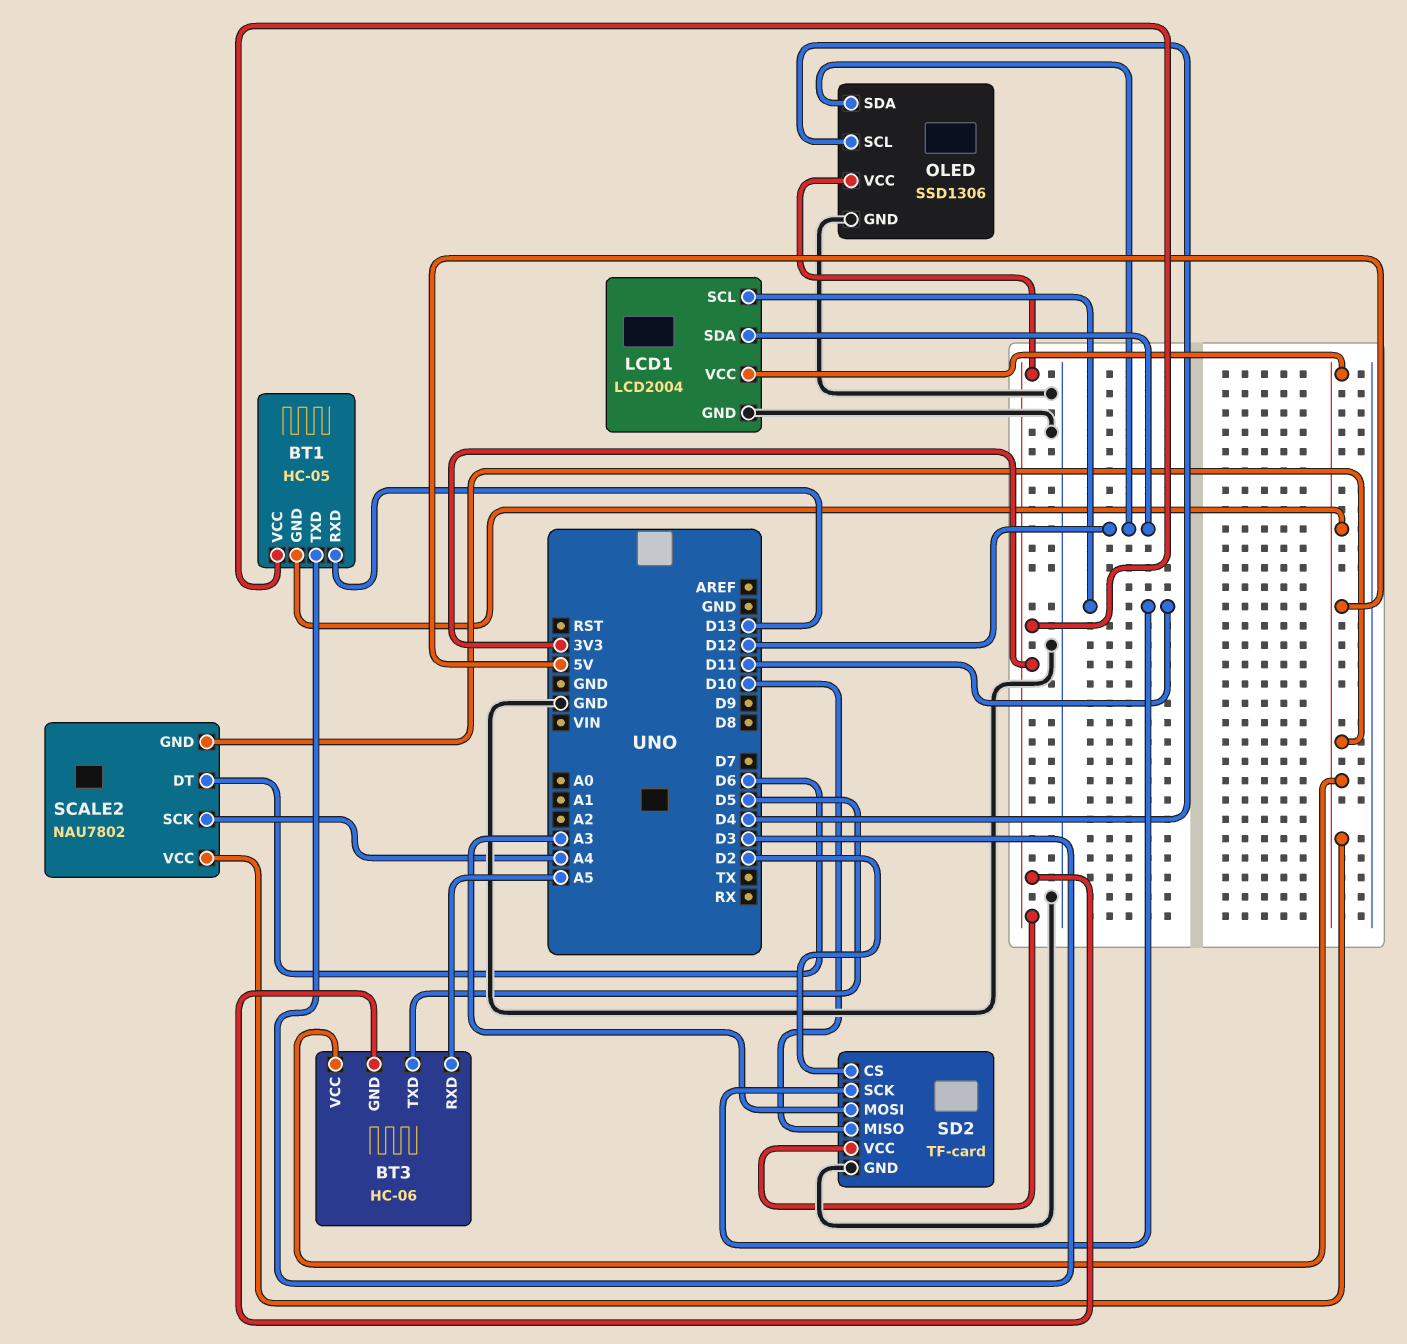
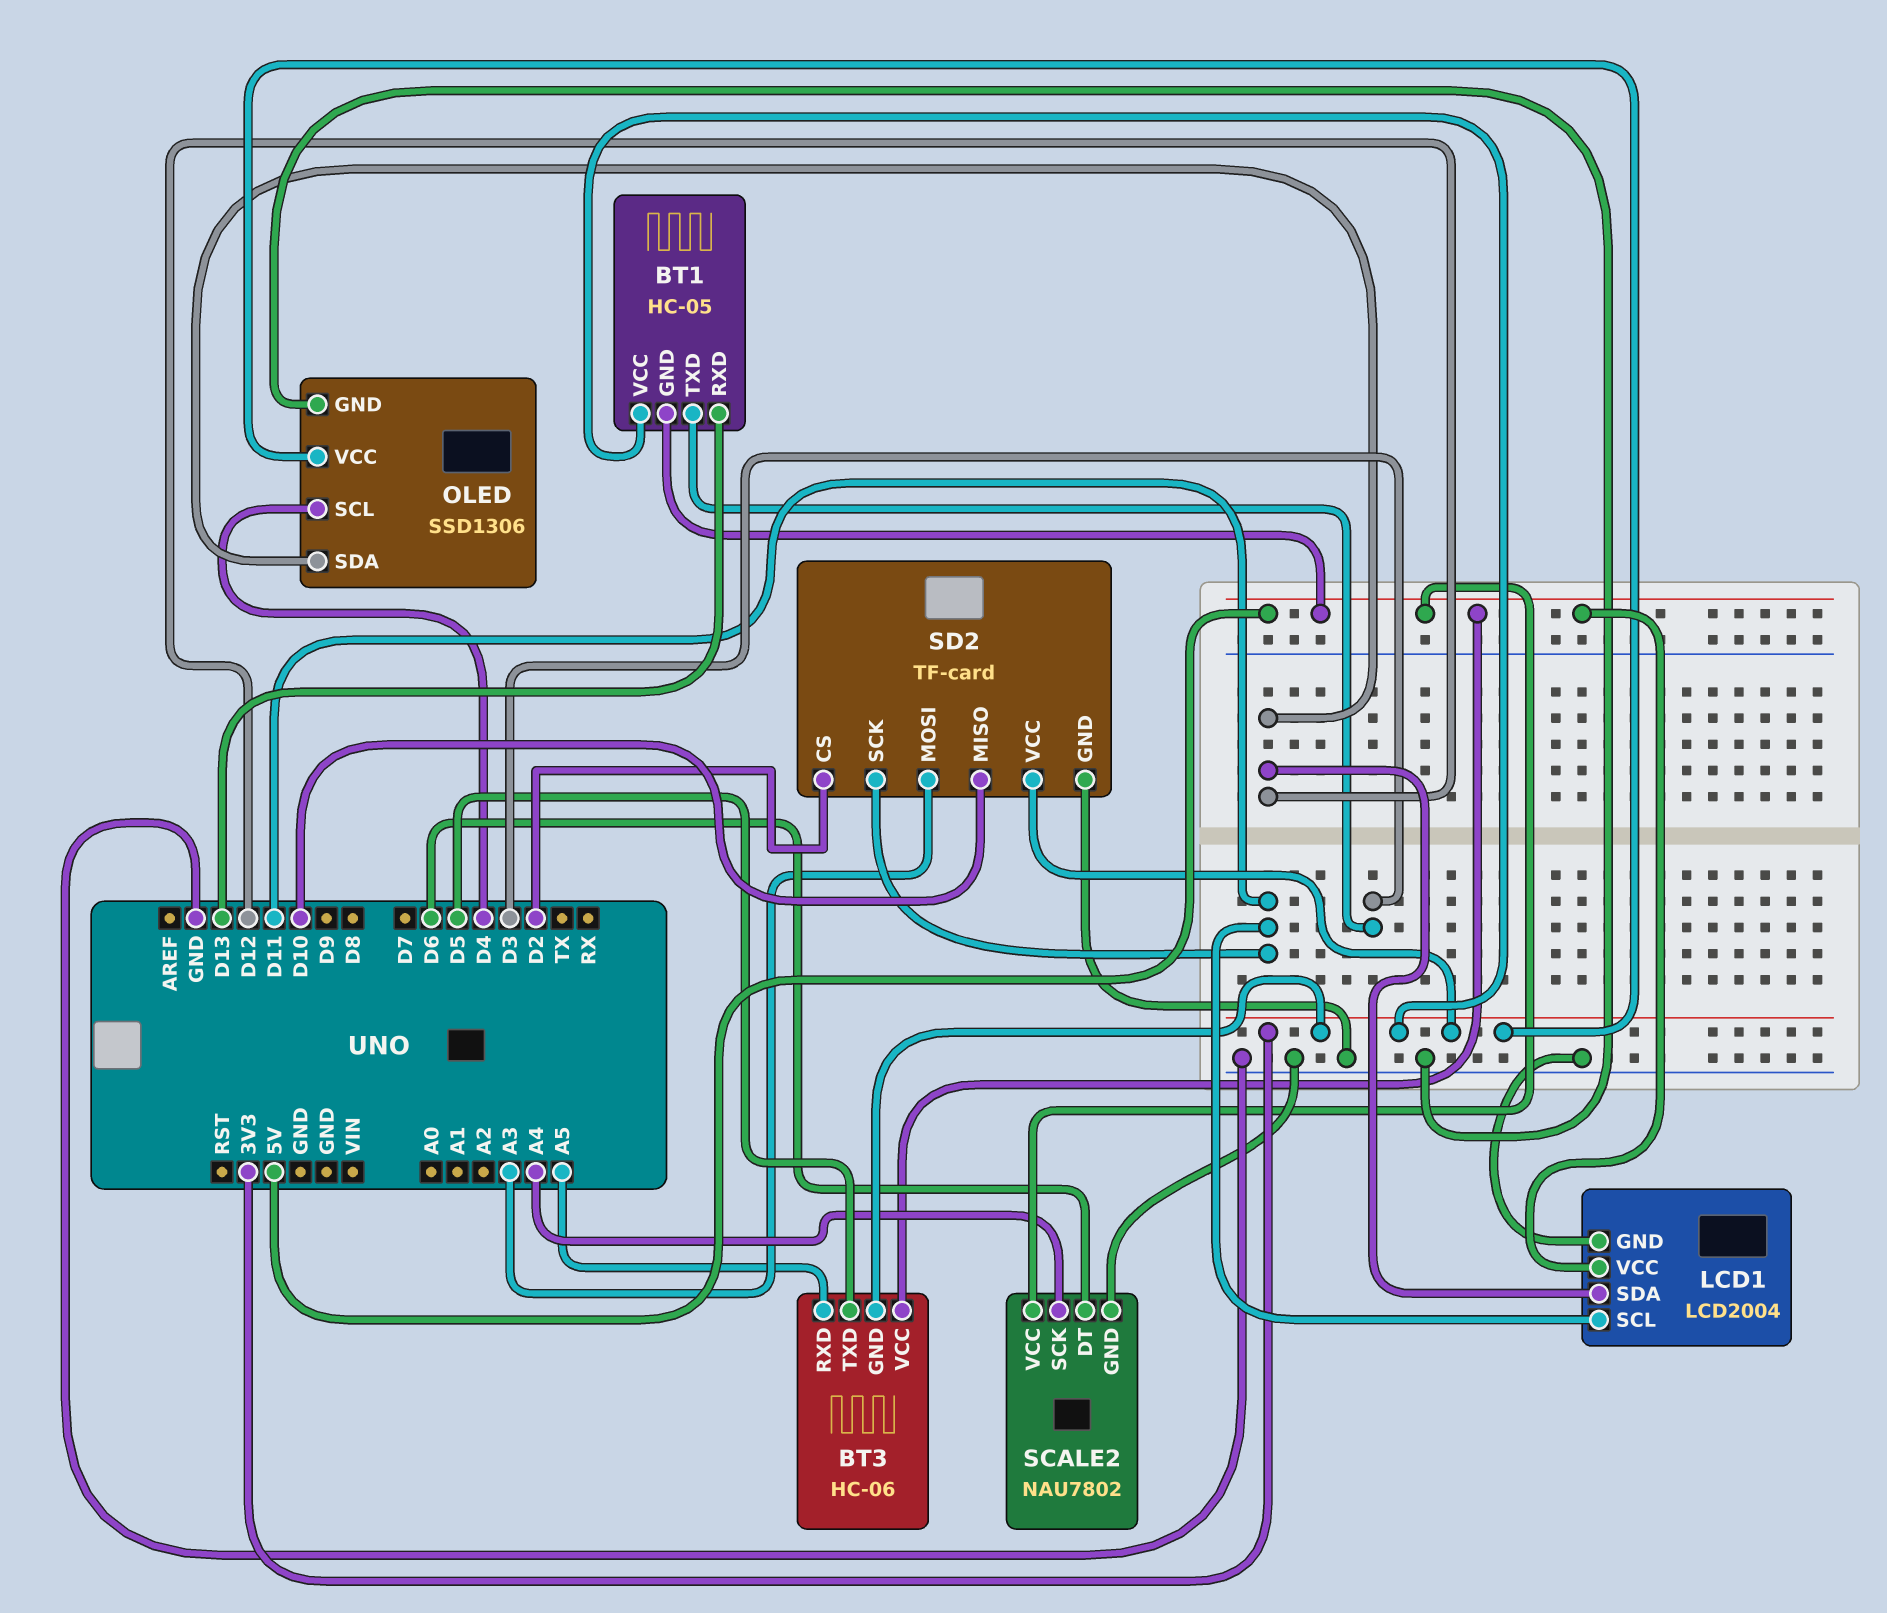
SCALE2 pin GND: 5V -> GND

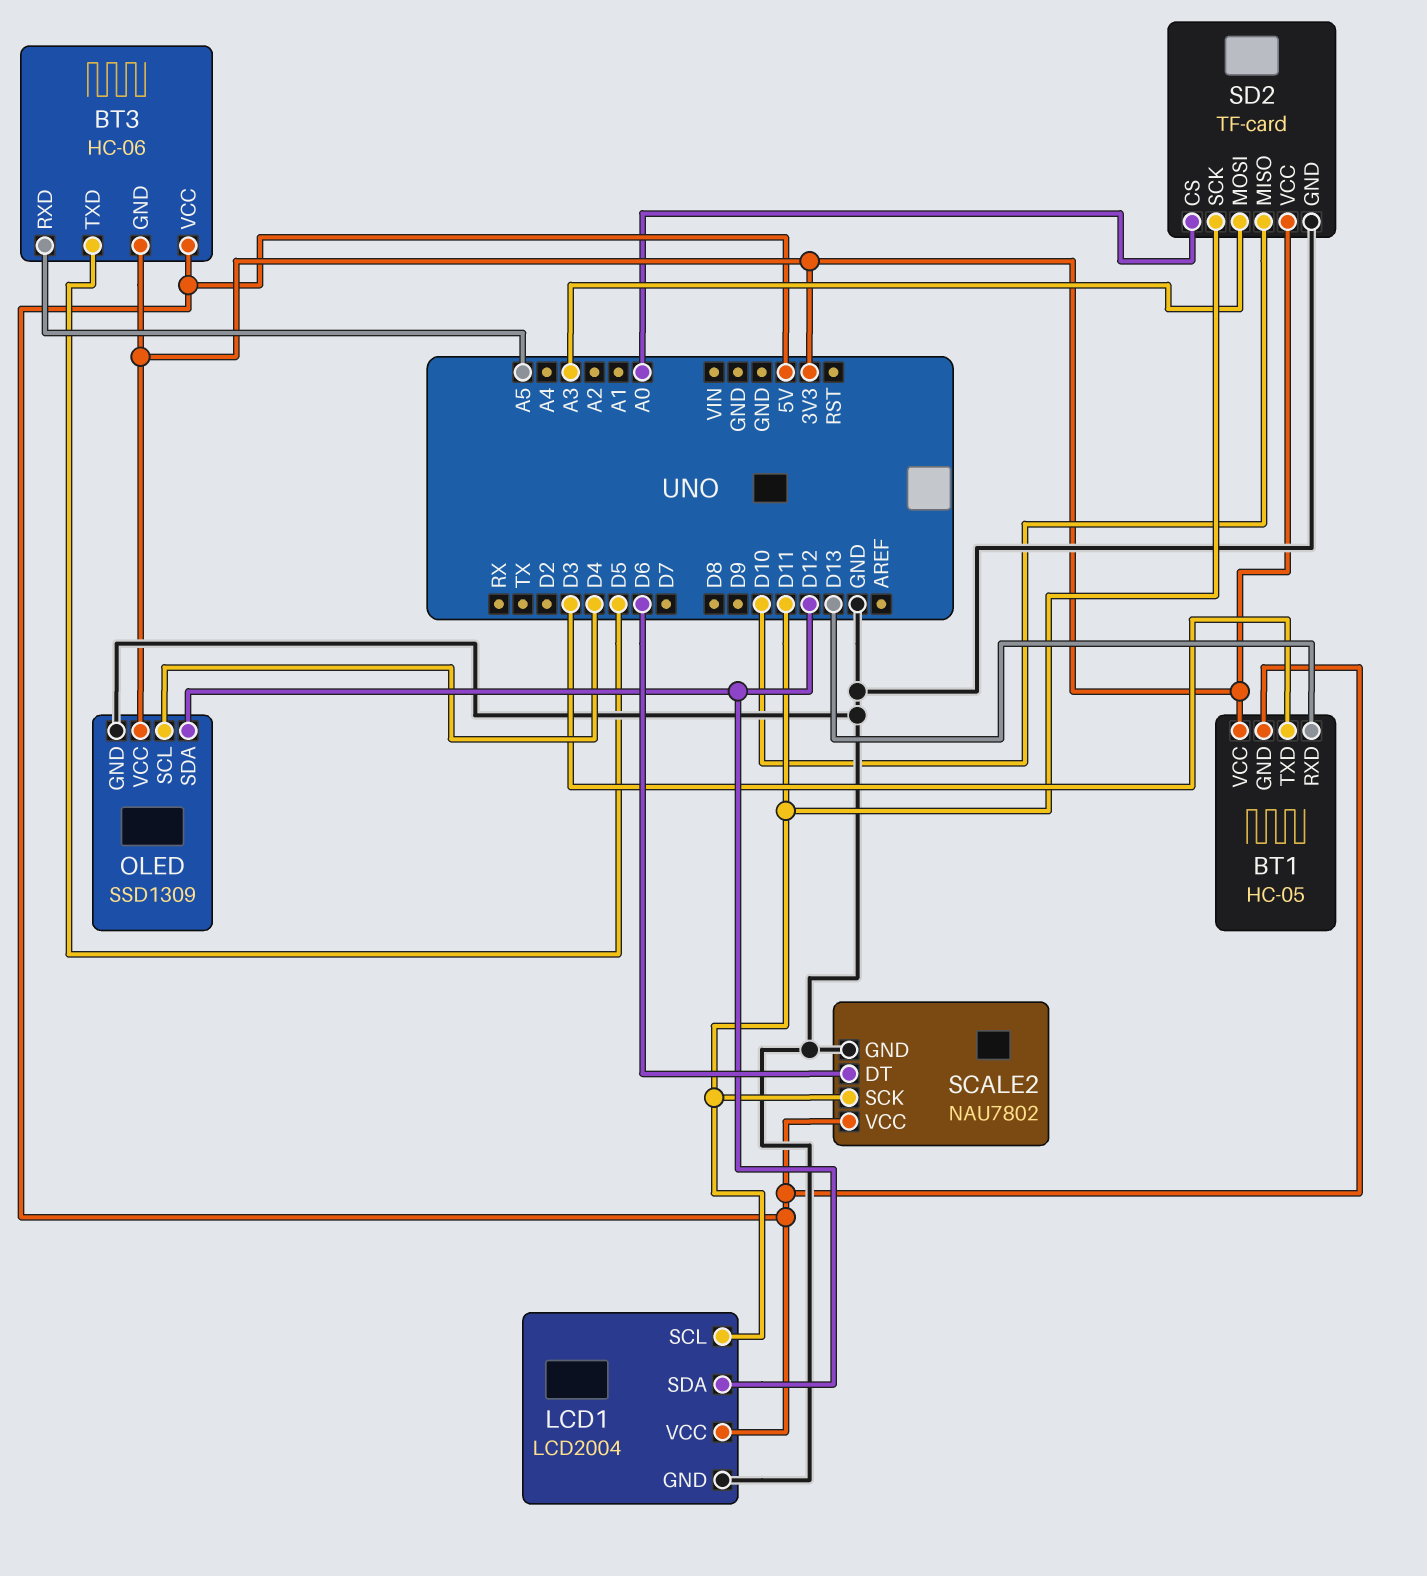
OLED: SSD1306 -> SSD1309
SCALE2 pin SCK: A4 -> D11
SD2 pin CS: D2 -> A0

